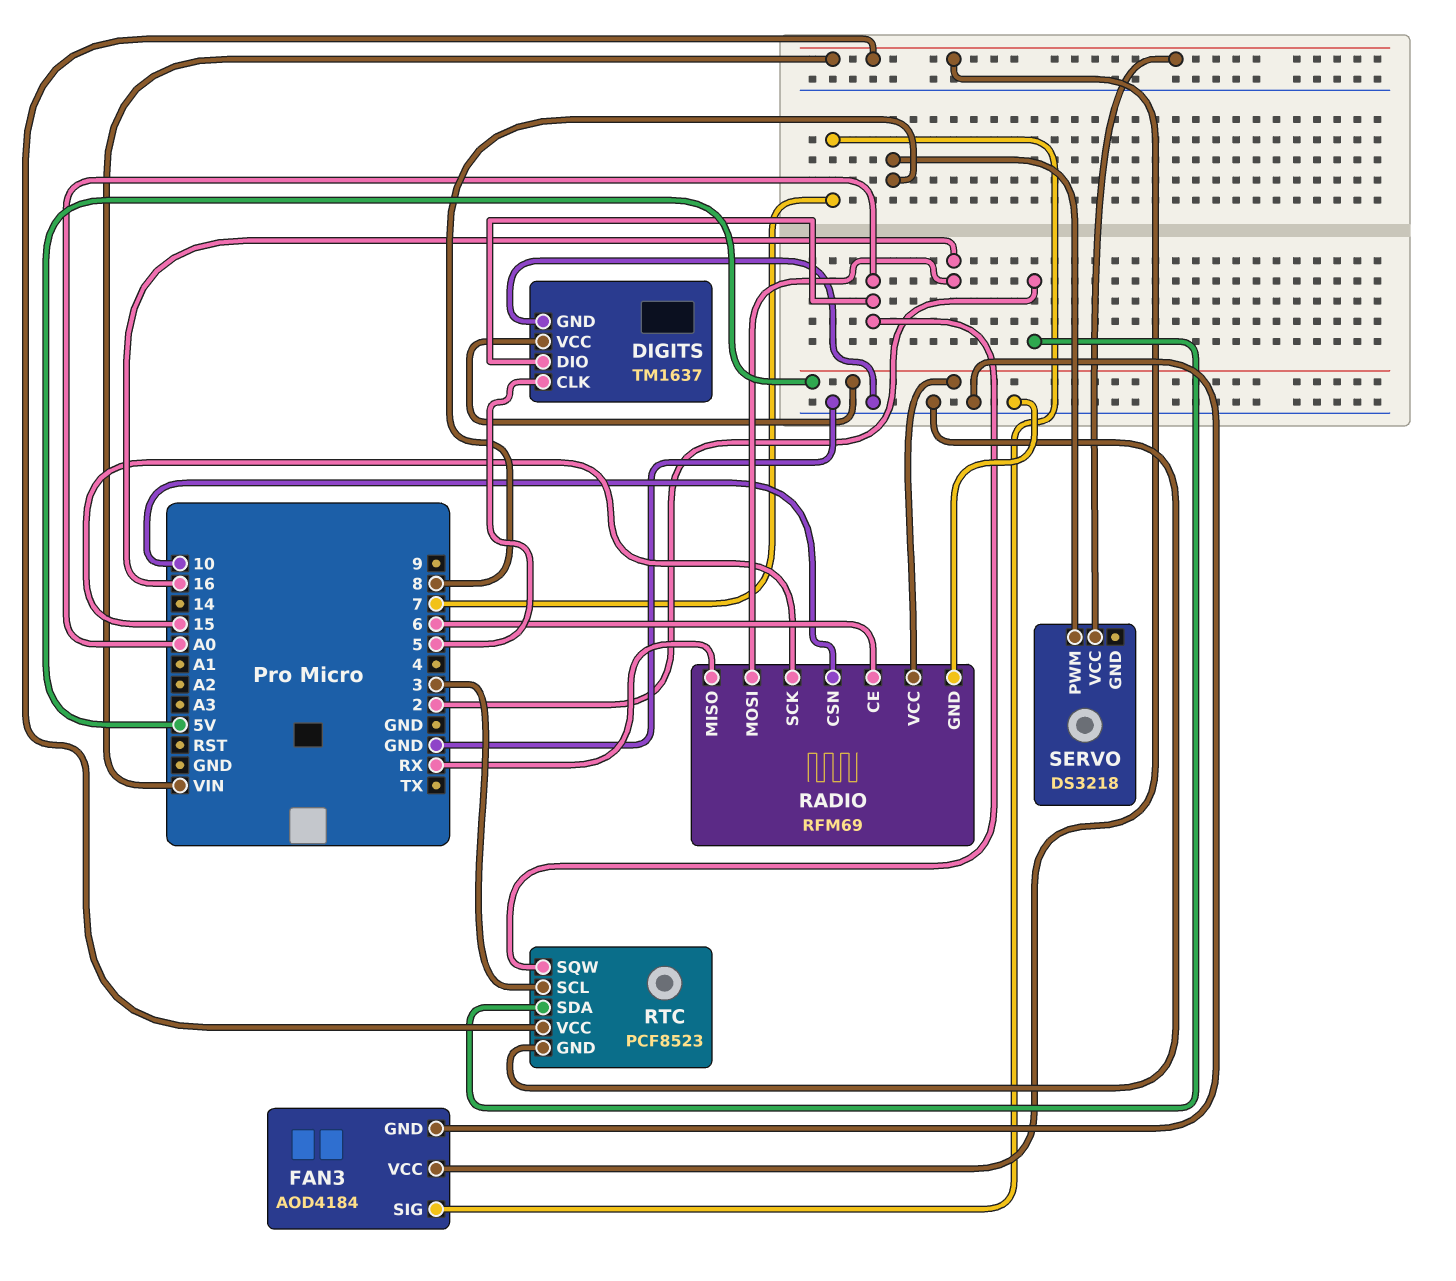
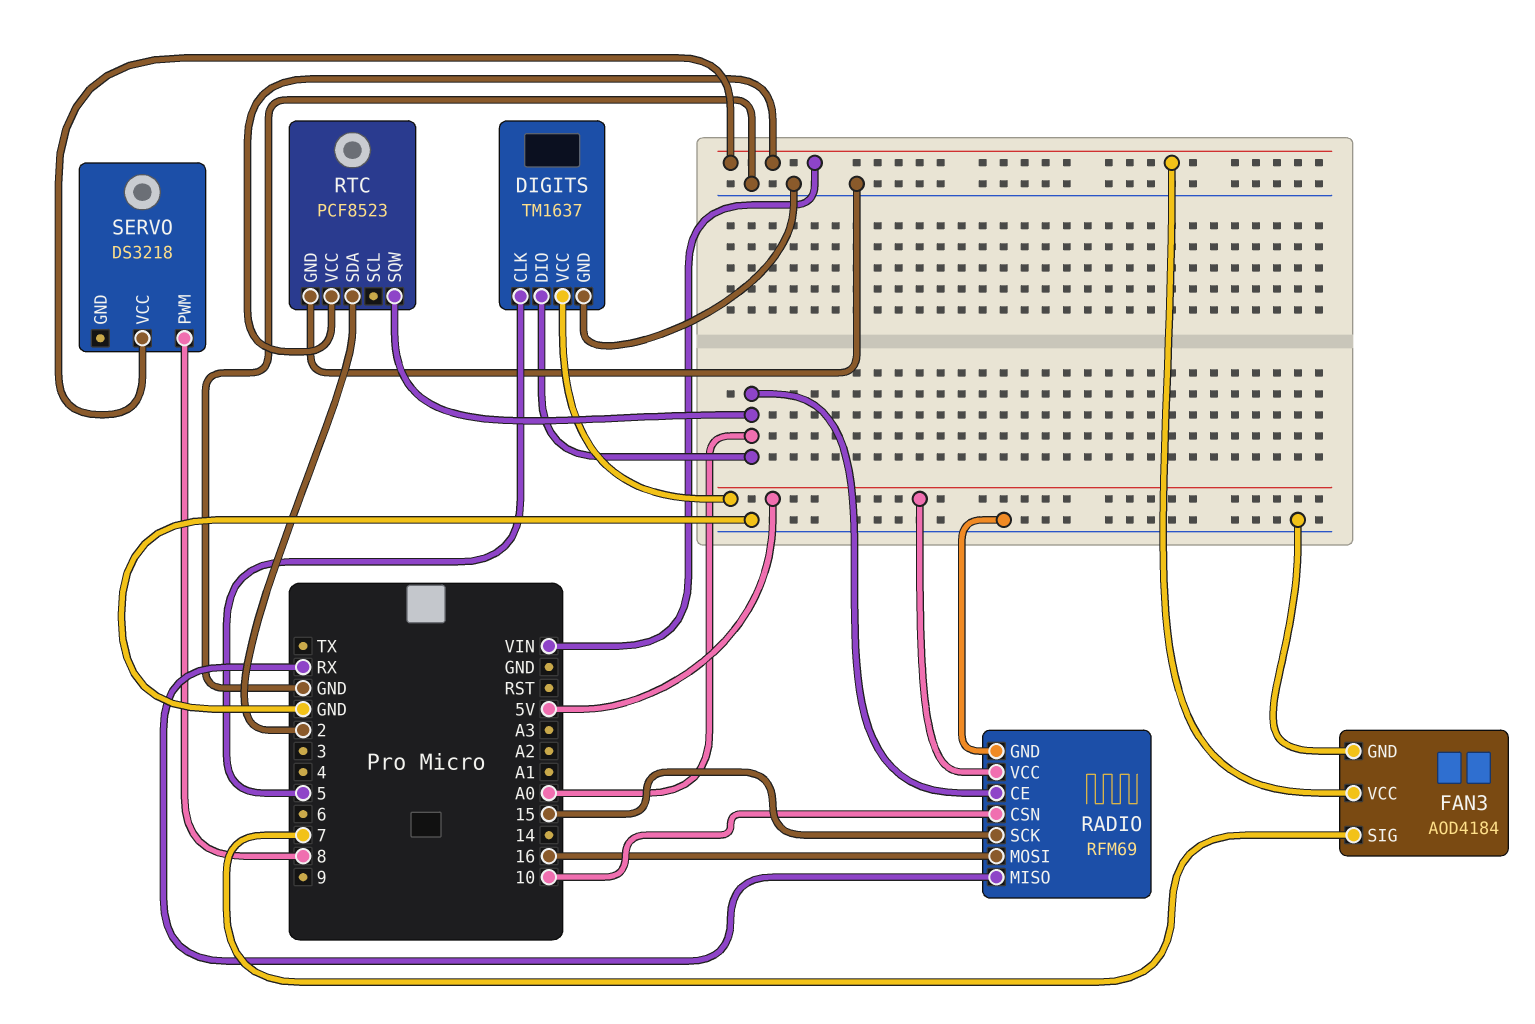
RADIO pin CE: 6 -> A0
RTC pin SCL: 3 -> none

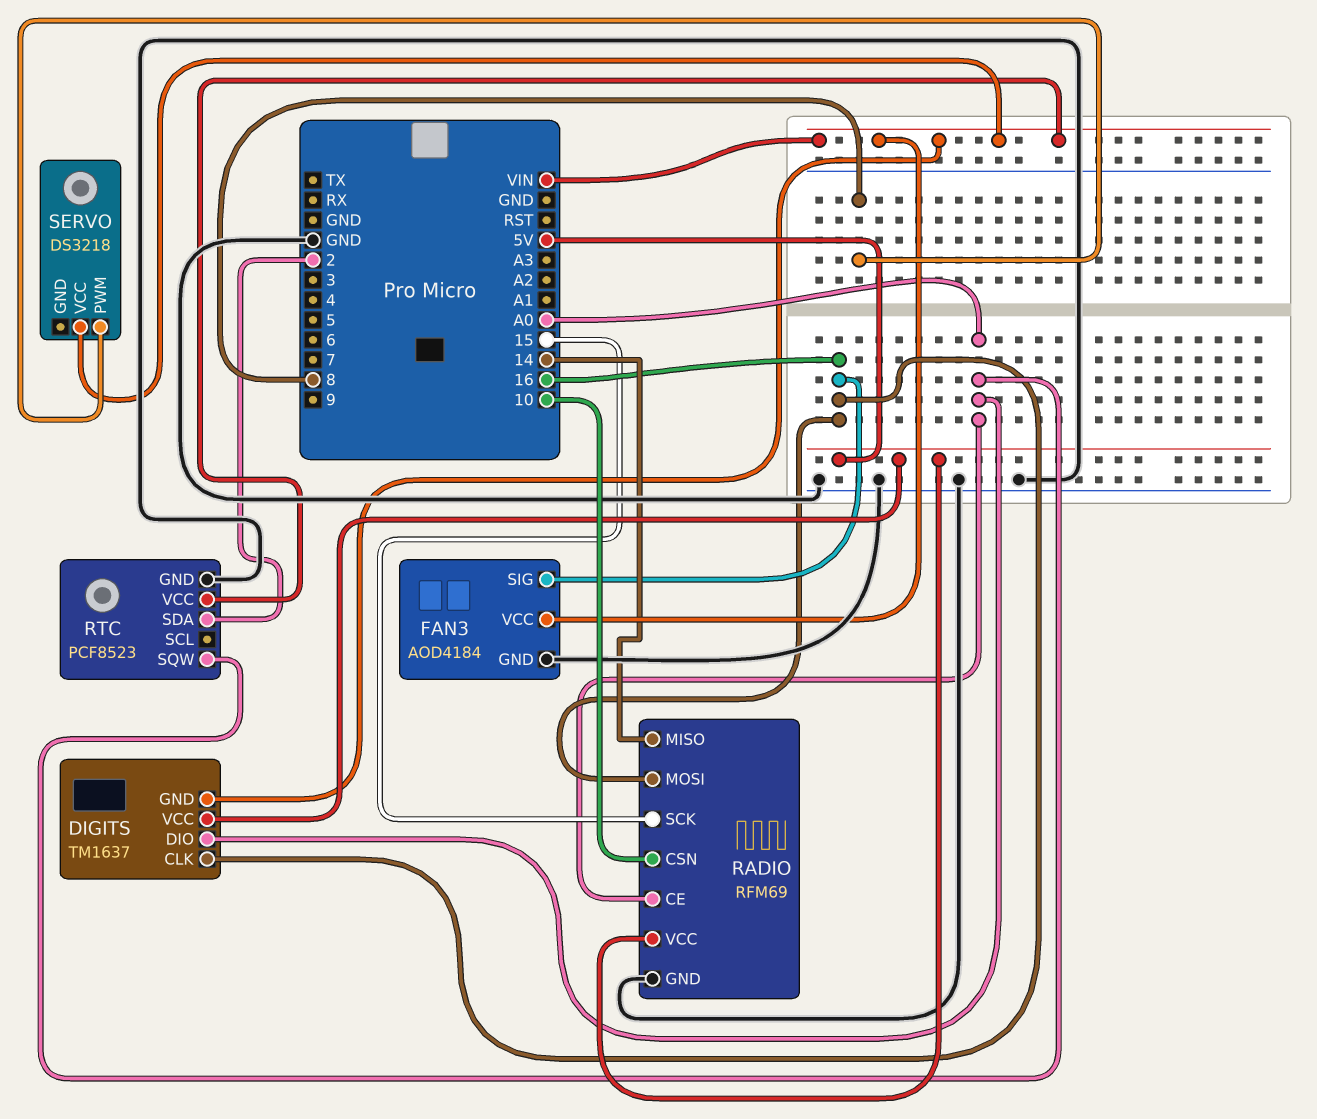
DIGITS pin CLK: 5 -> 16
DIGITS pin GND: GND -> VIN
FAN3 pin SIG: 7 -> 16
RADIO pin MISO: RX -> 14

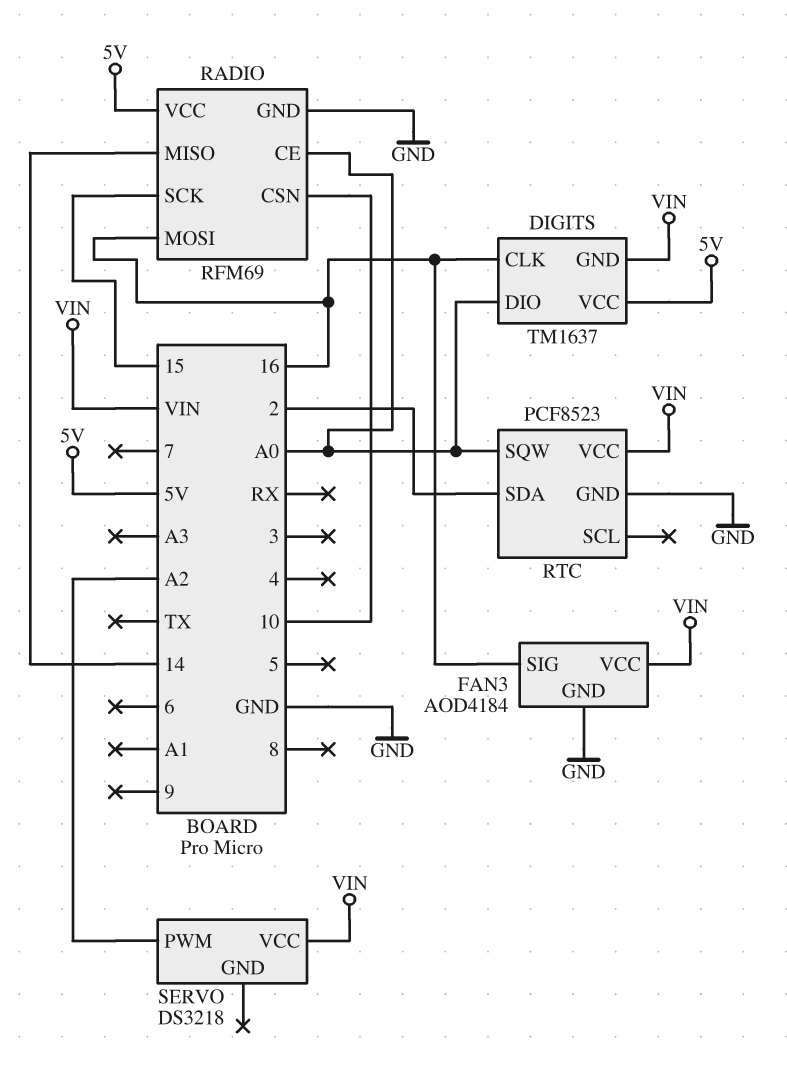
SERVO pin PWM: 8 -> A2

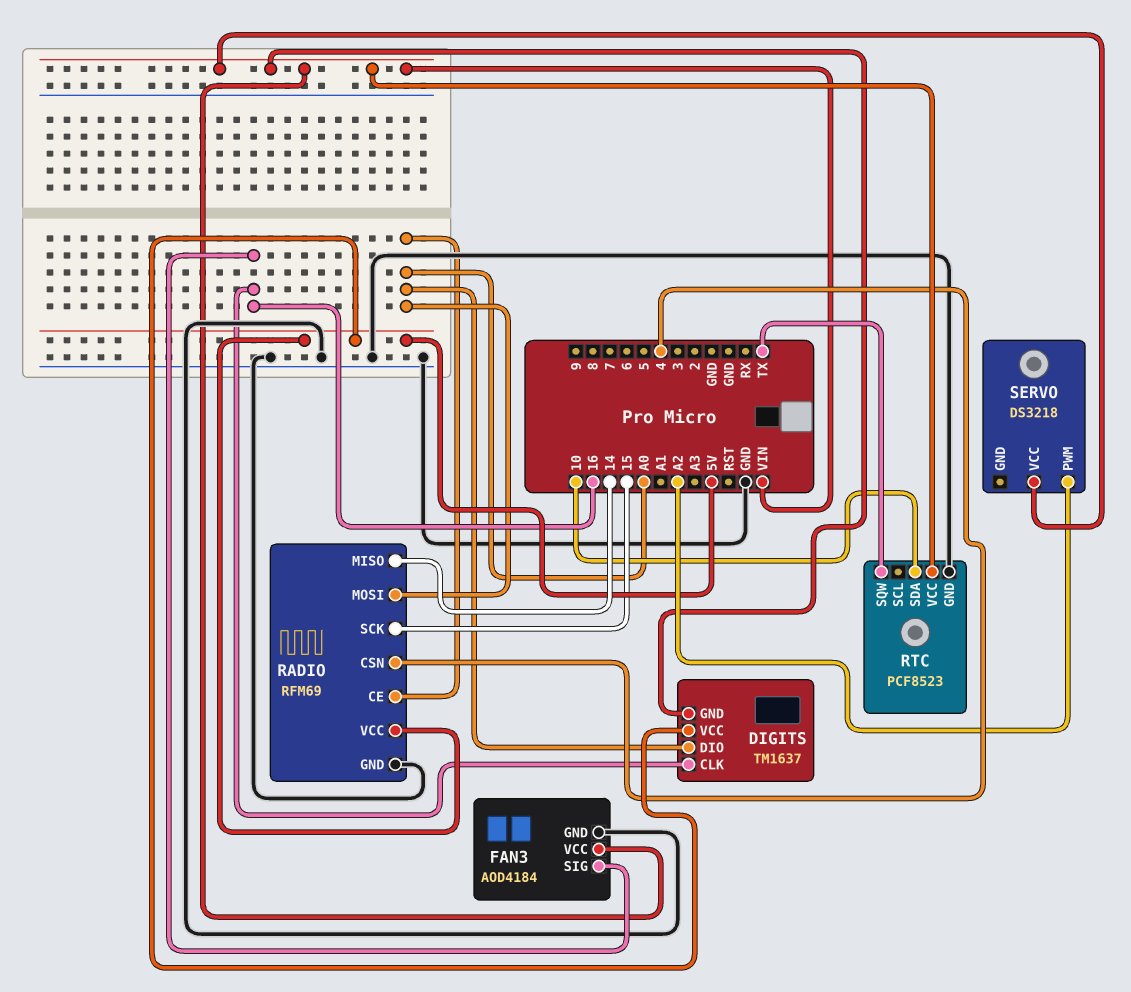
RADIO pin CSN: 10 -> 4
RADIO pin MOSI: 16 -> A0
RTC pin SDA: 2 -> 10
RTC pin SQW: A0 -> TX

